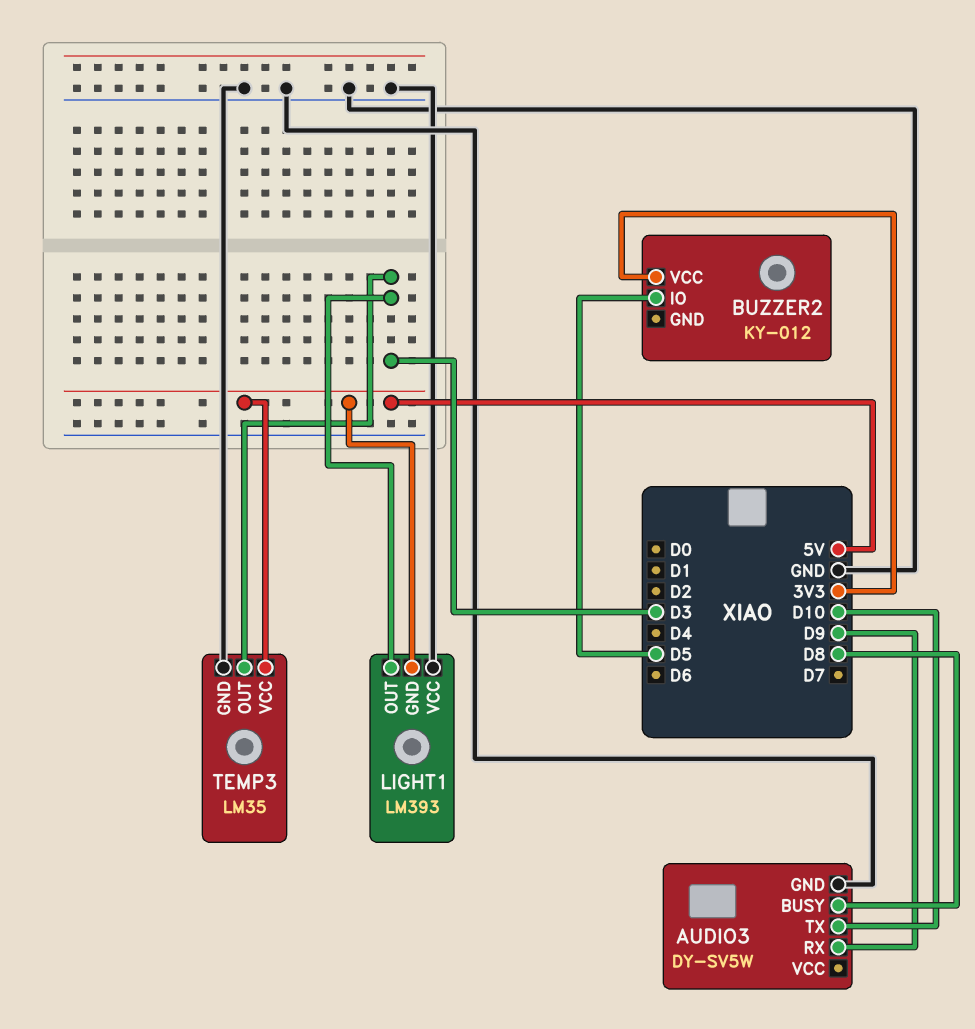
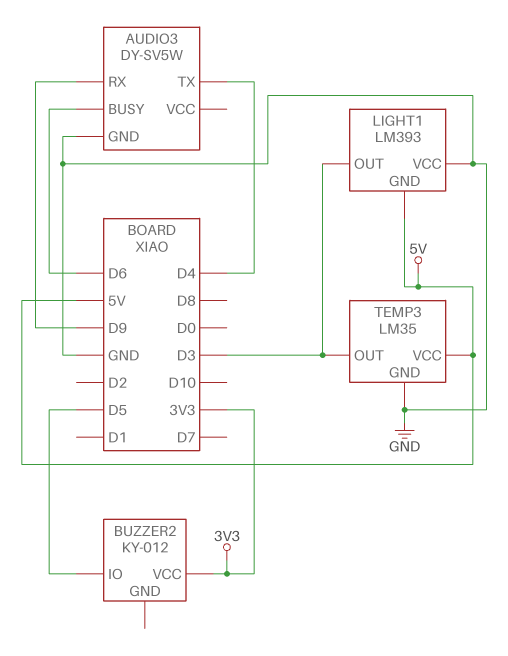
AUDIO3 pin BUSY: D8 -> D6
AUDIO3 pin TX: D10 -> D4

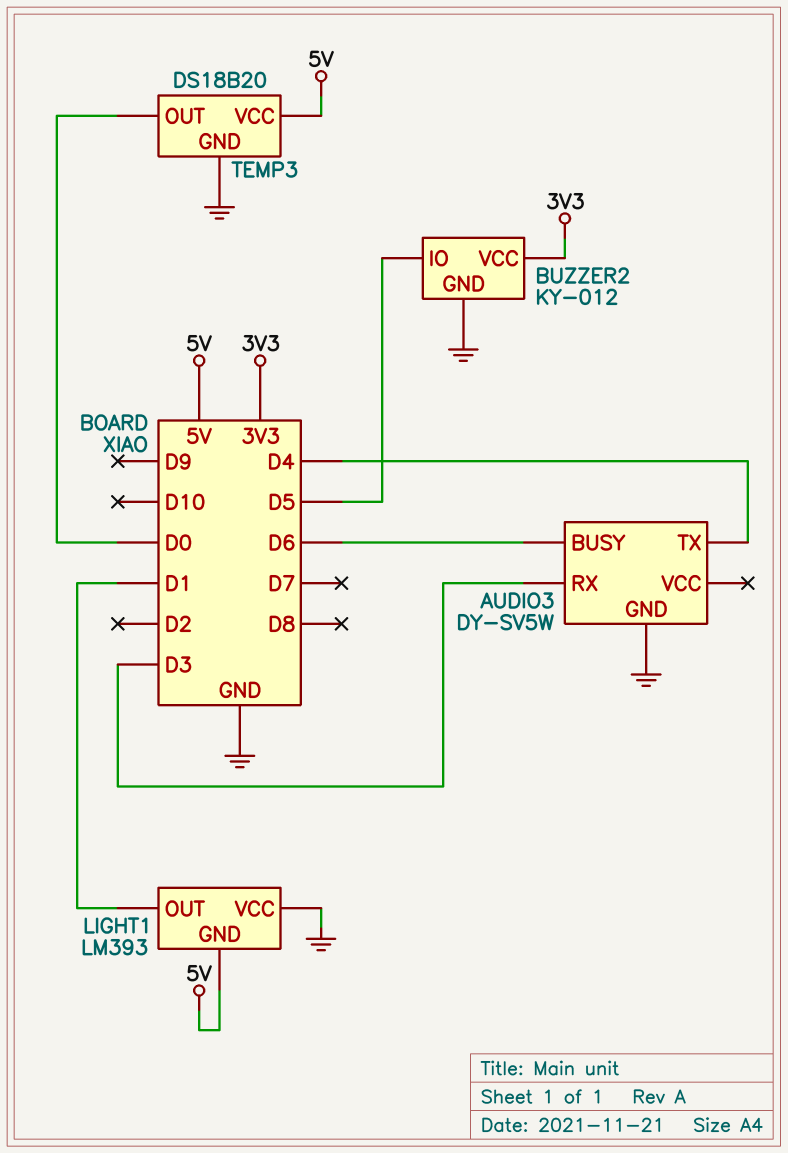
AUDIO3 pin RX: D9 -> D3
BUZZER2 pin GND: none -> GND
LIGHT1 pin OUT: D3 -> D1
TEMP3: LM35 -> DS18B20
TEMP3 pin OUT: D3 -> D0

